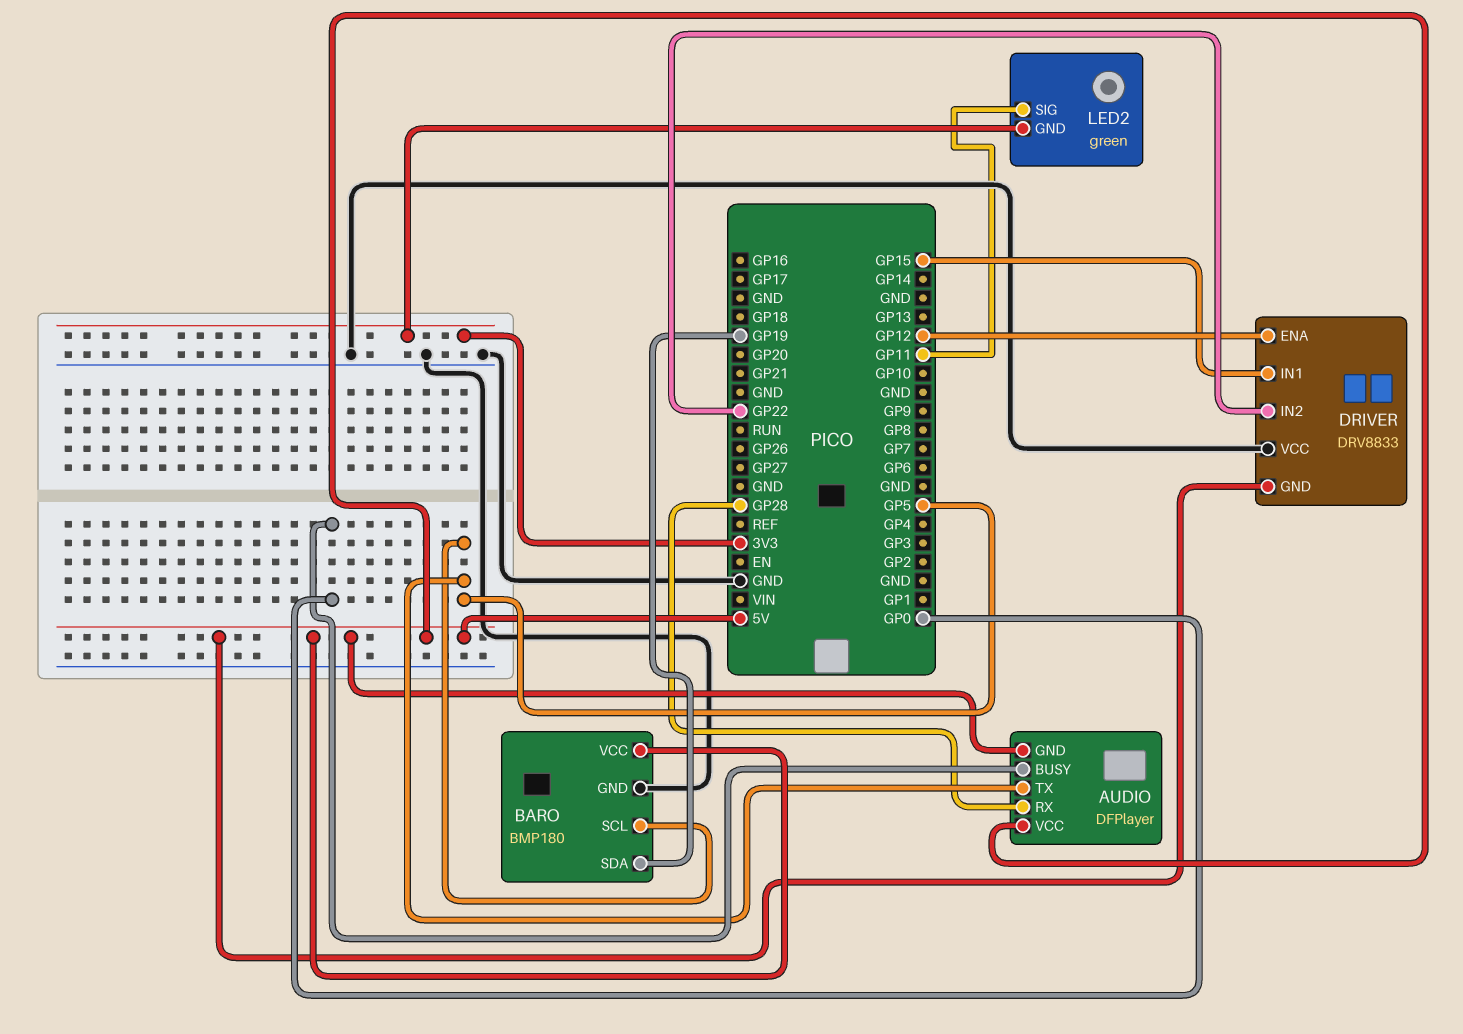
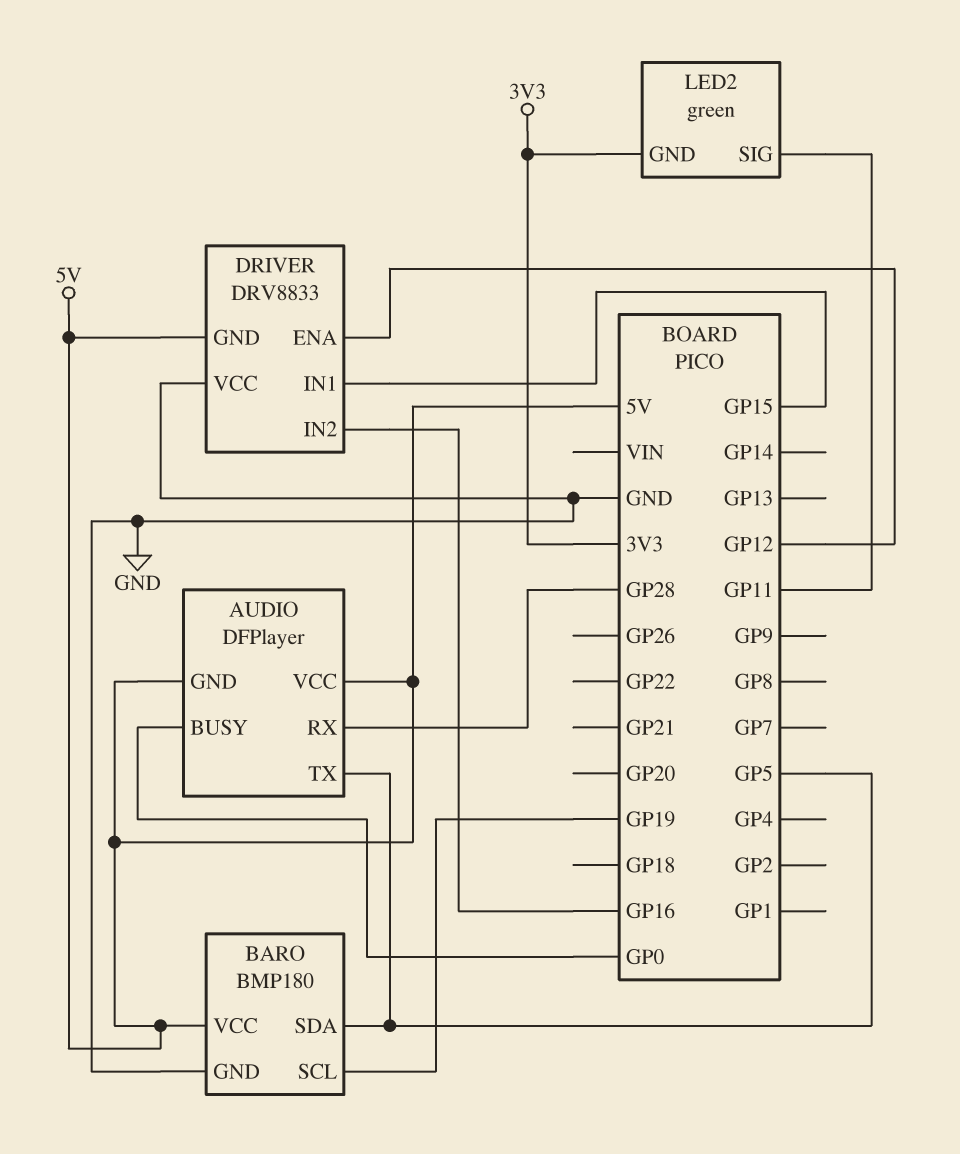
BARO pin SCL: GP5 -> GP19
BARO pin SDA: GP19 -> GP5
DRIVER pin IN2: GP22 -> GP16

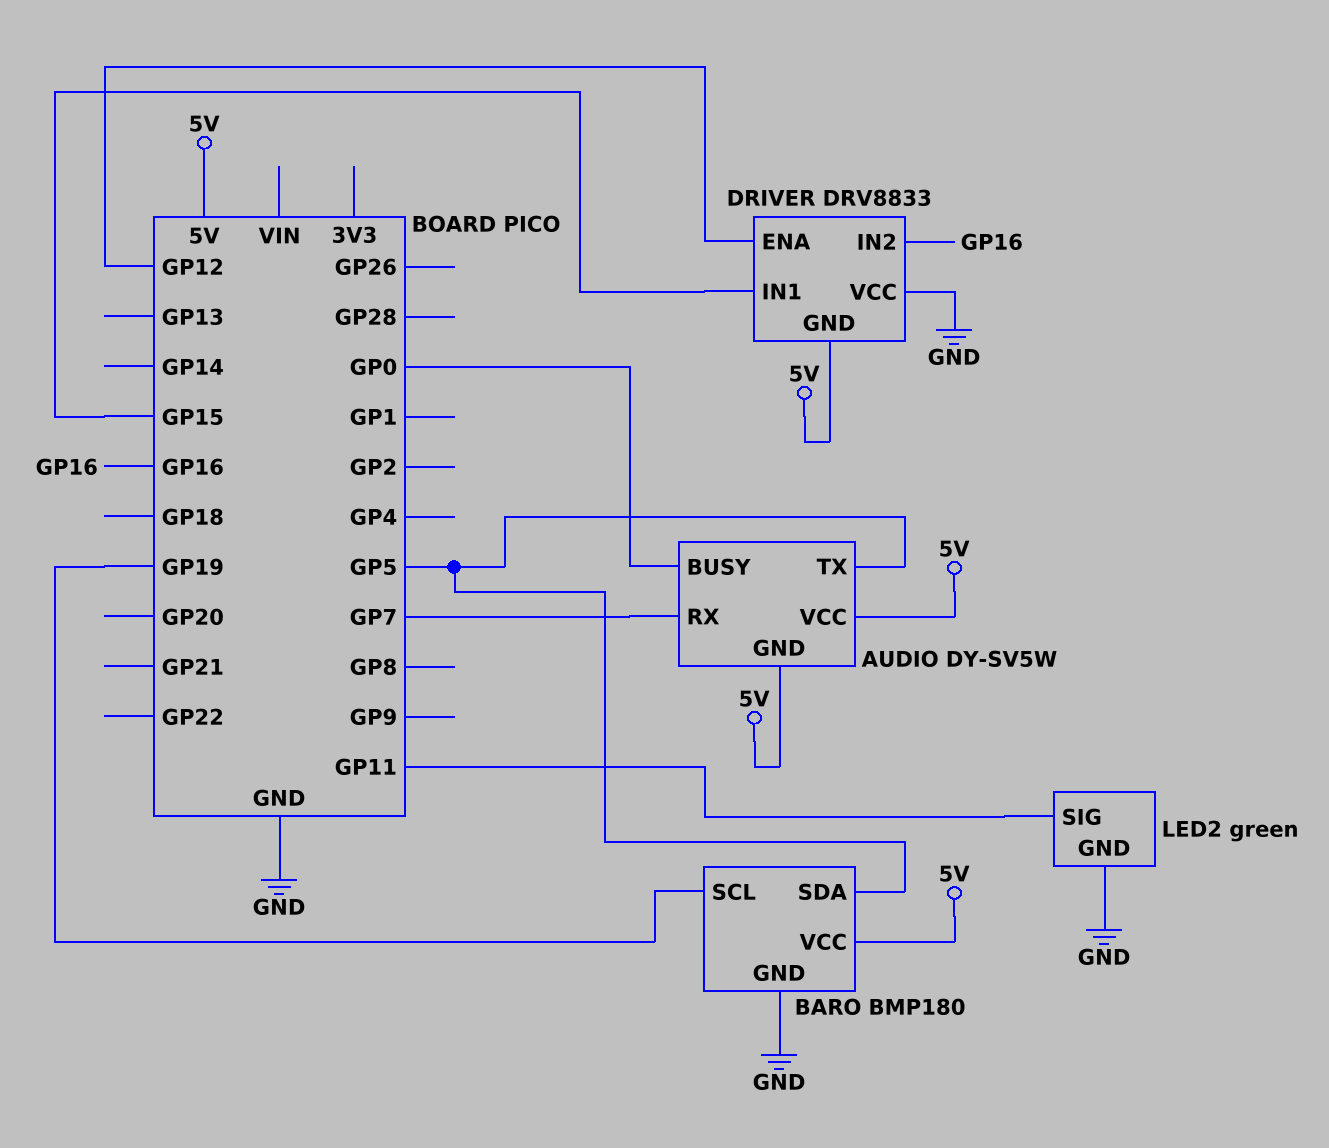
AUDIO: DFPlayer -> DY-SV5W
AUDIO pin RX: GP28 -> GP7
LED2 pin GND: 3V3 -> GND

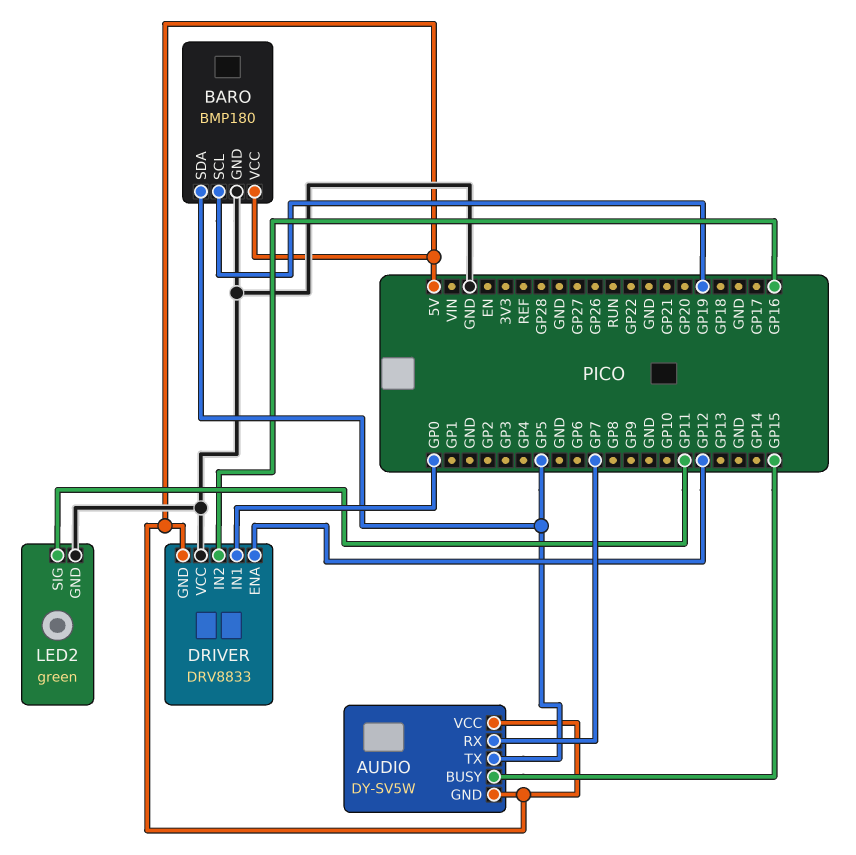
AUDIO pin BUSY: GP0 -> GP15
DRIVER pin IN1: GP15 -> GP0

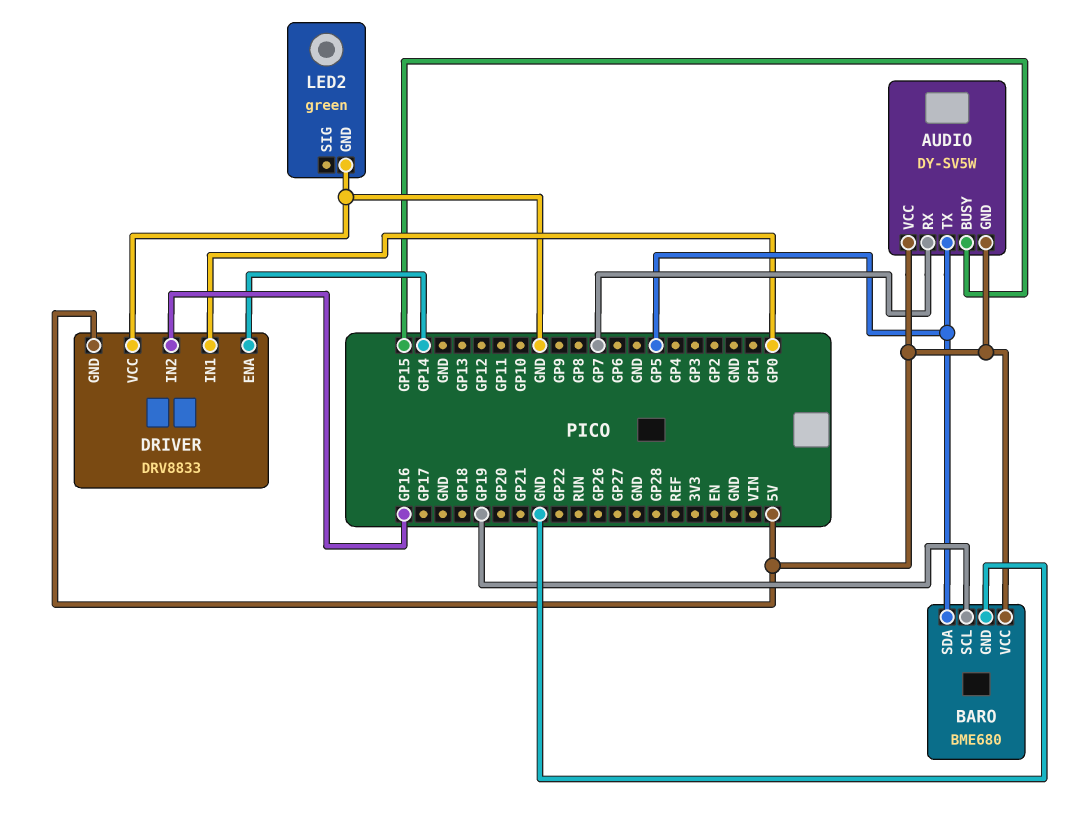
BARO: BMP180 -> BME680
DRIVER pin ENA: GP12 -> GP14
LED2 pin SIG: GP11 -> none

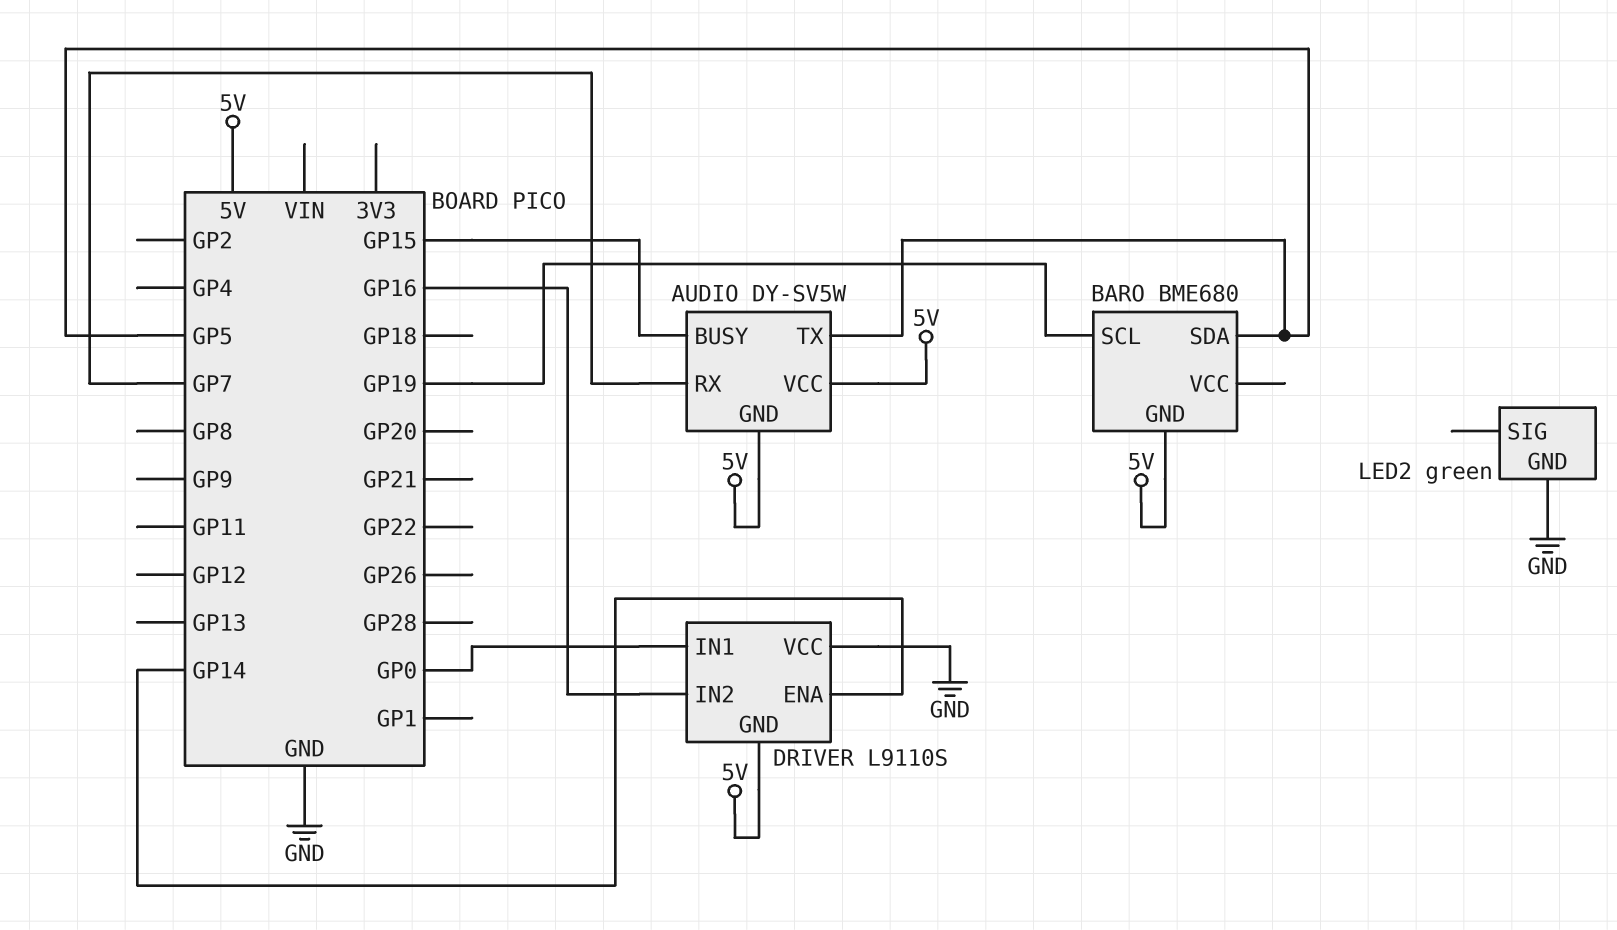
BARO pin GND: GND -> 5V
BARO pin VCC: 5V -> none
DRIVER: DRV8833 -> L9110S

